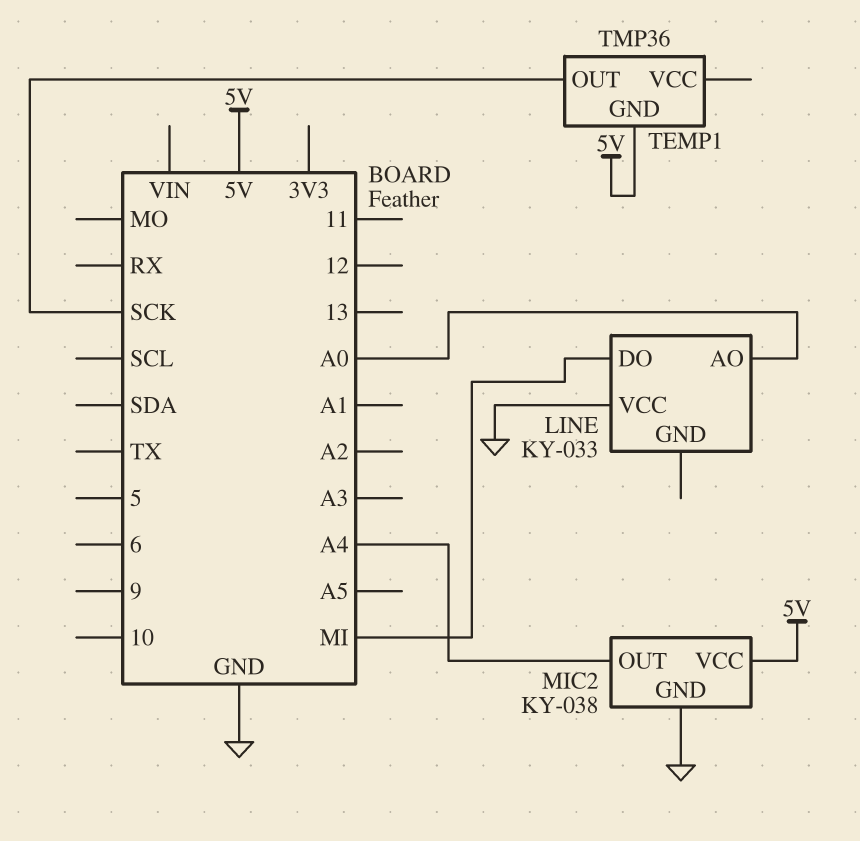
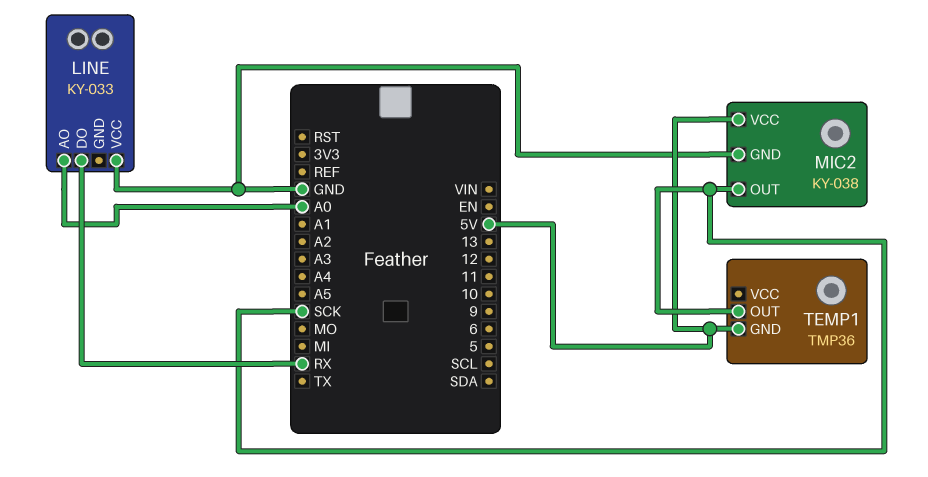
LINE pin DO: MI -> RX
MIC2 pin OUT: A4 -> SCK

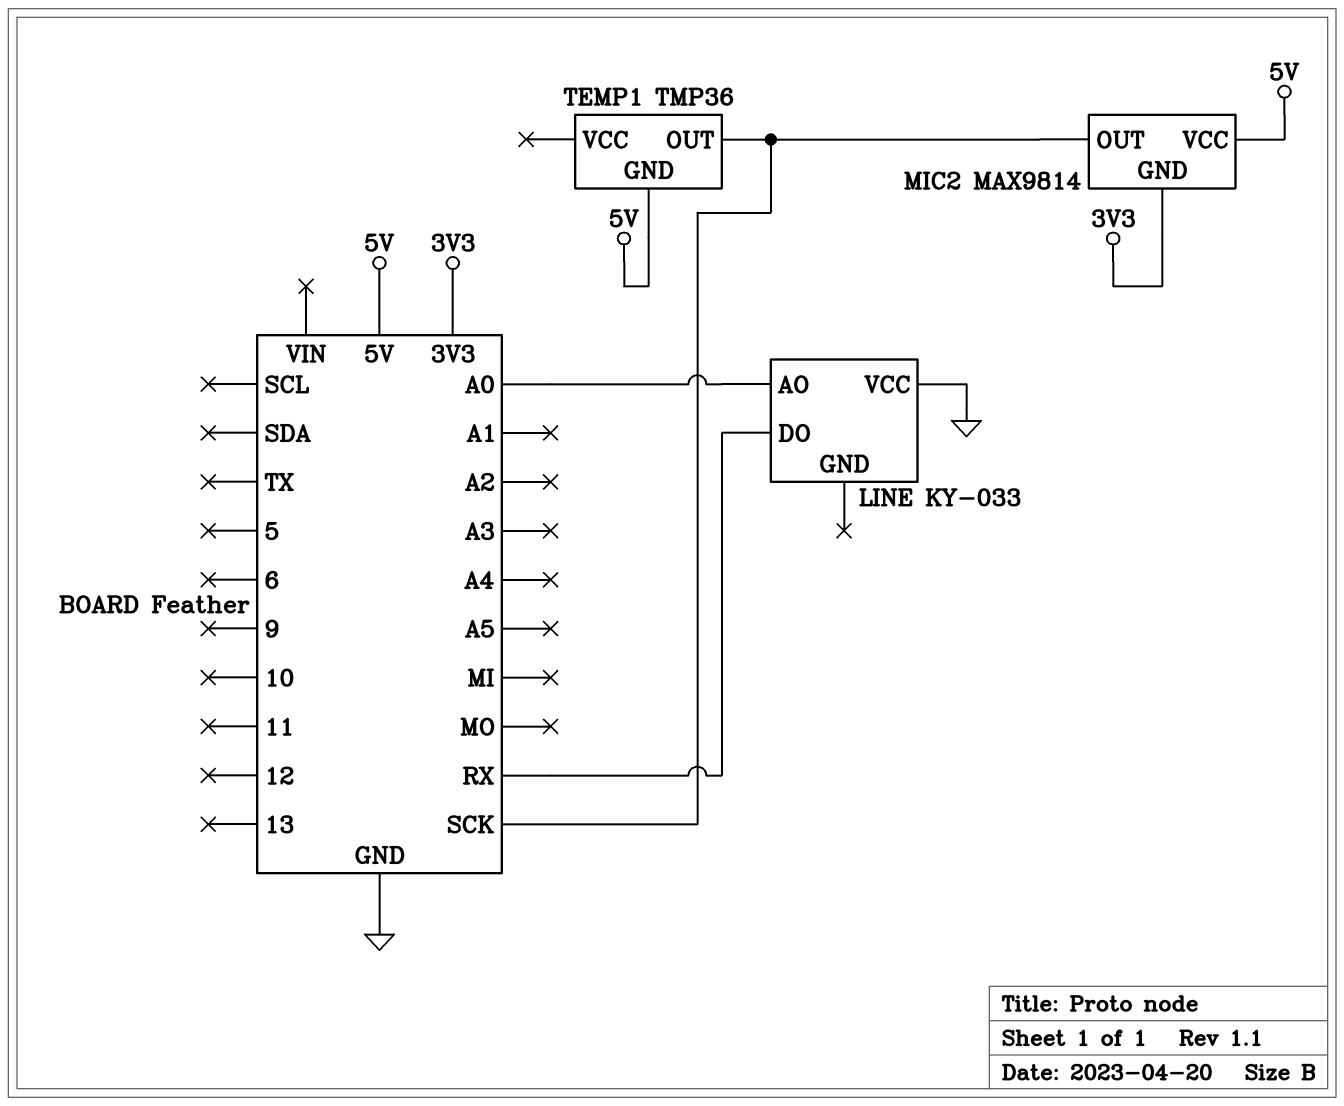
MIC2: KY-038 -> MAX9814
MIC2 pin GND: GND -> 3V3

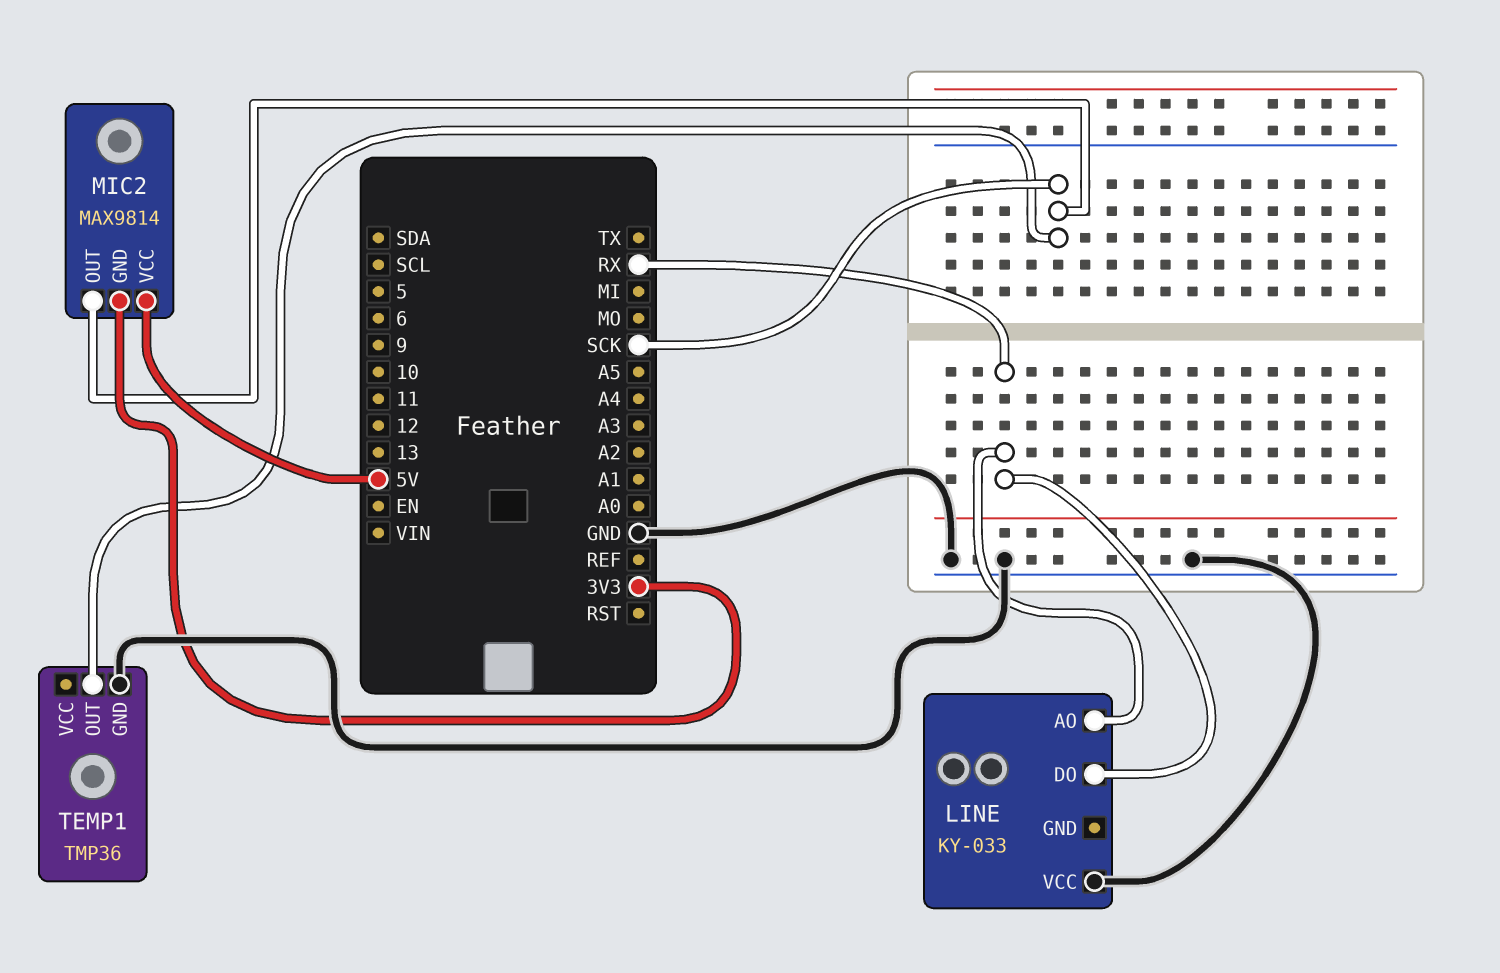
LINE pin AO: A0 -> RX
TEMP1 pin GND: 5V -> GND

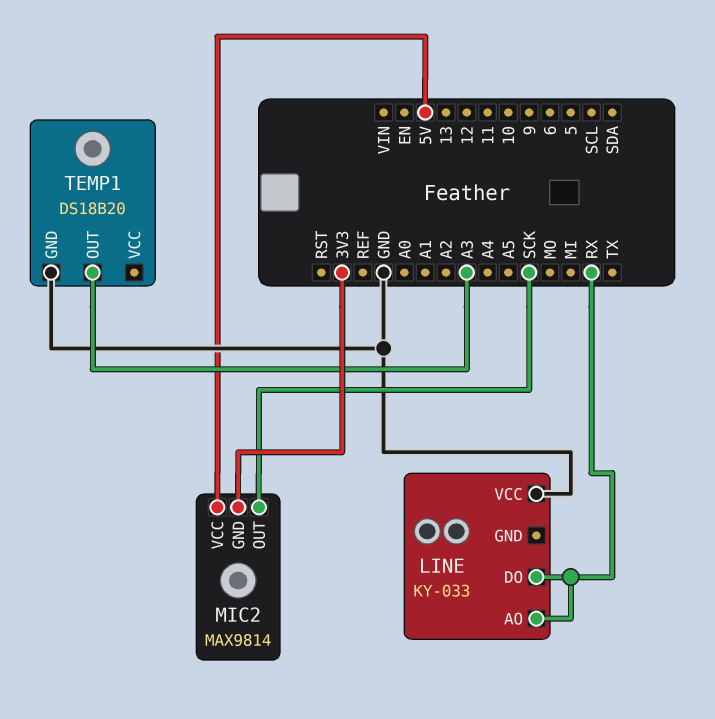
TEMP1: TMP36 -> DS18B20
TEMP1 pin OUT: SCK -> A3

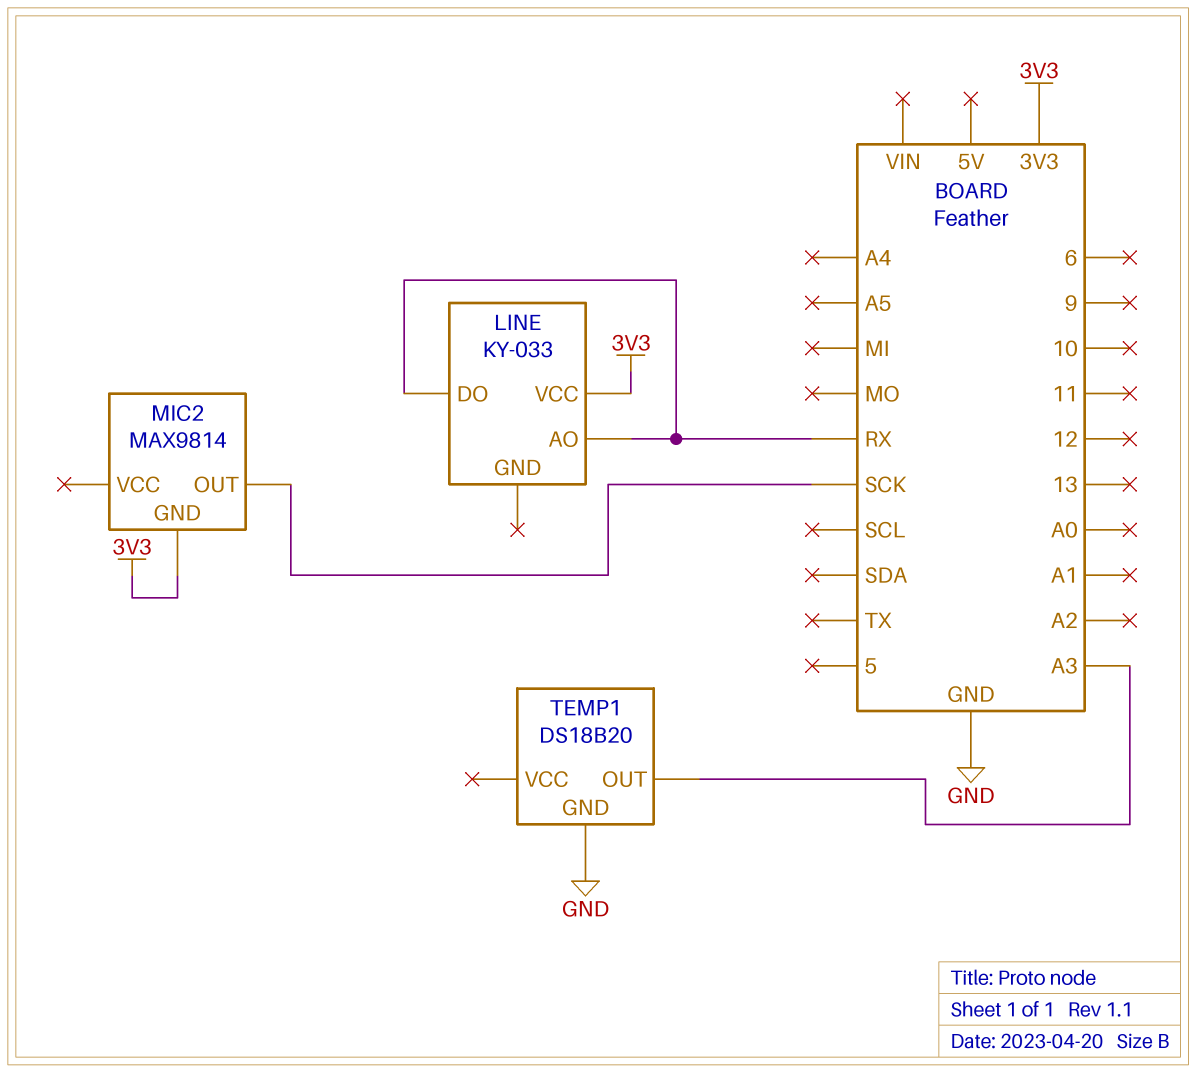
LINE pin VCC: GND -> 3V3
MIC2 pin VCC: 5V -> none

